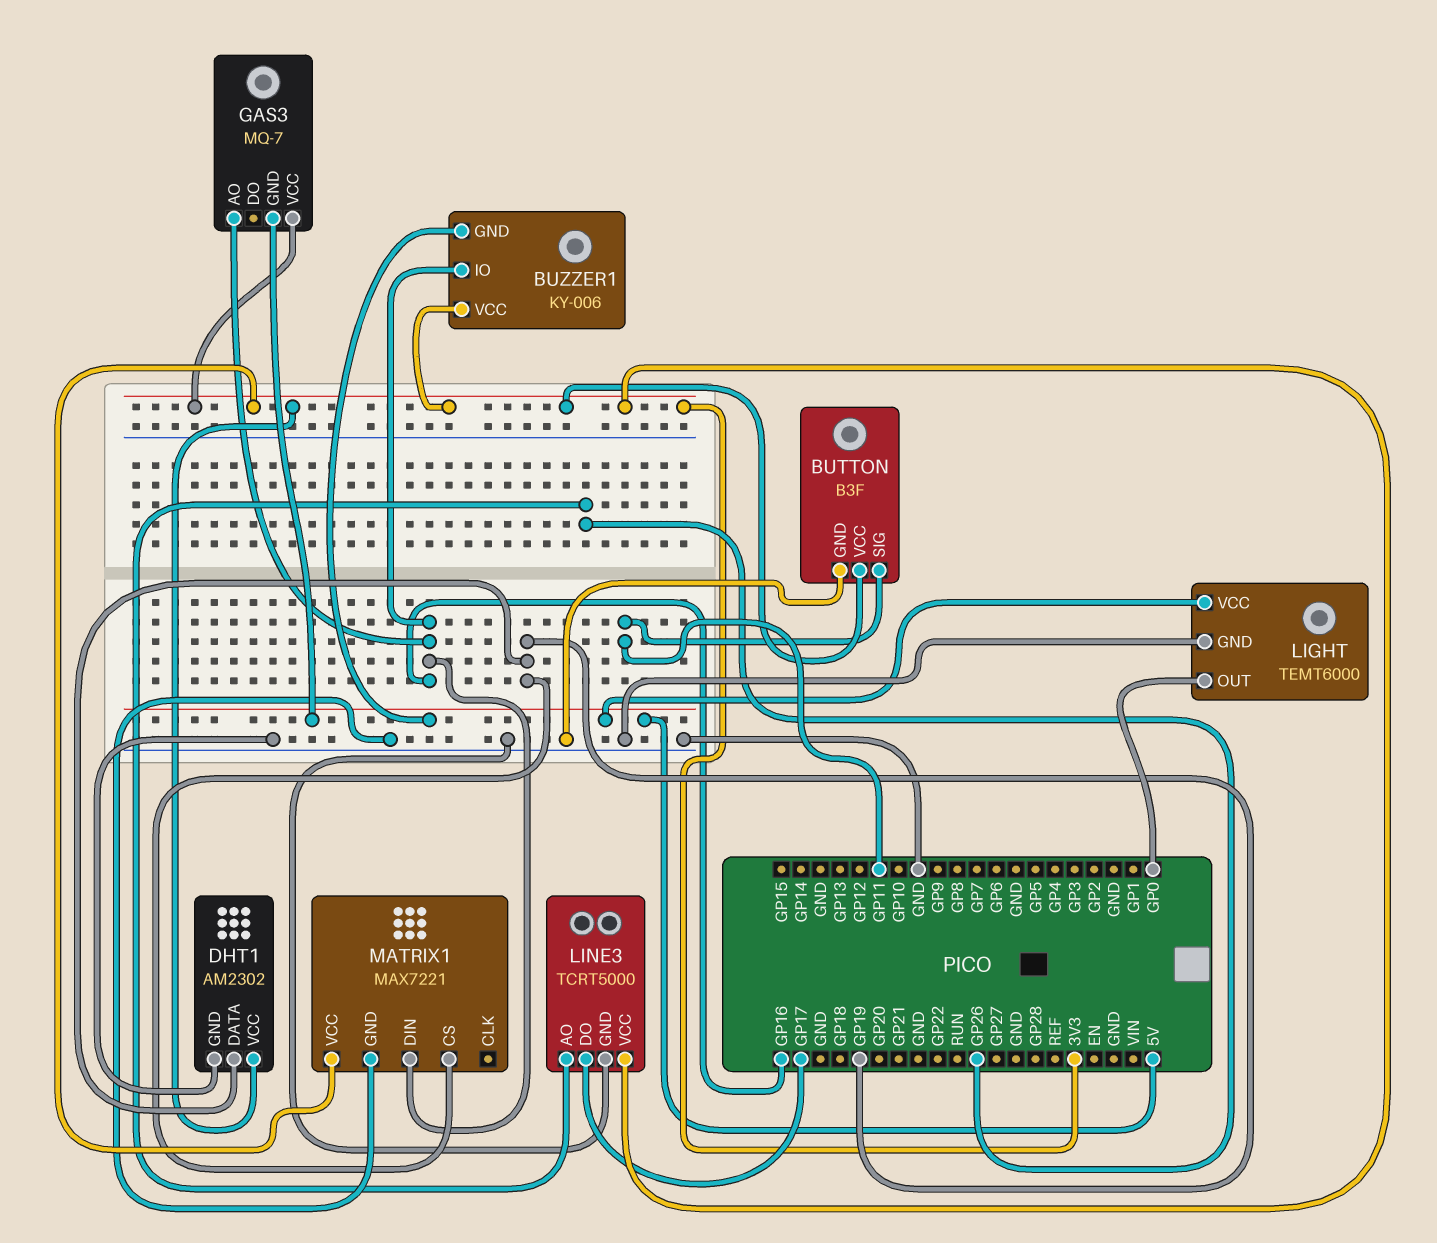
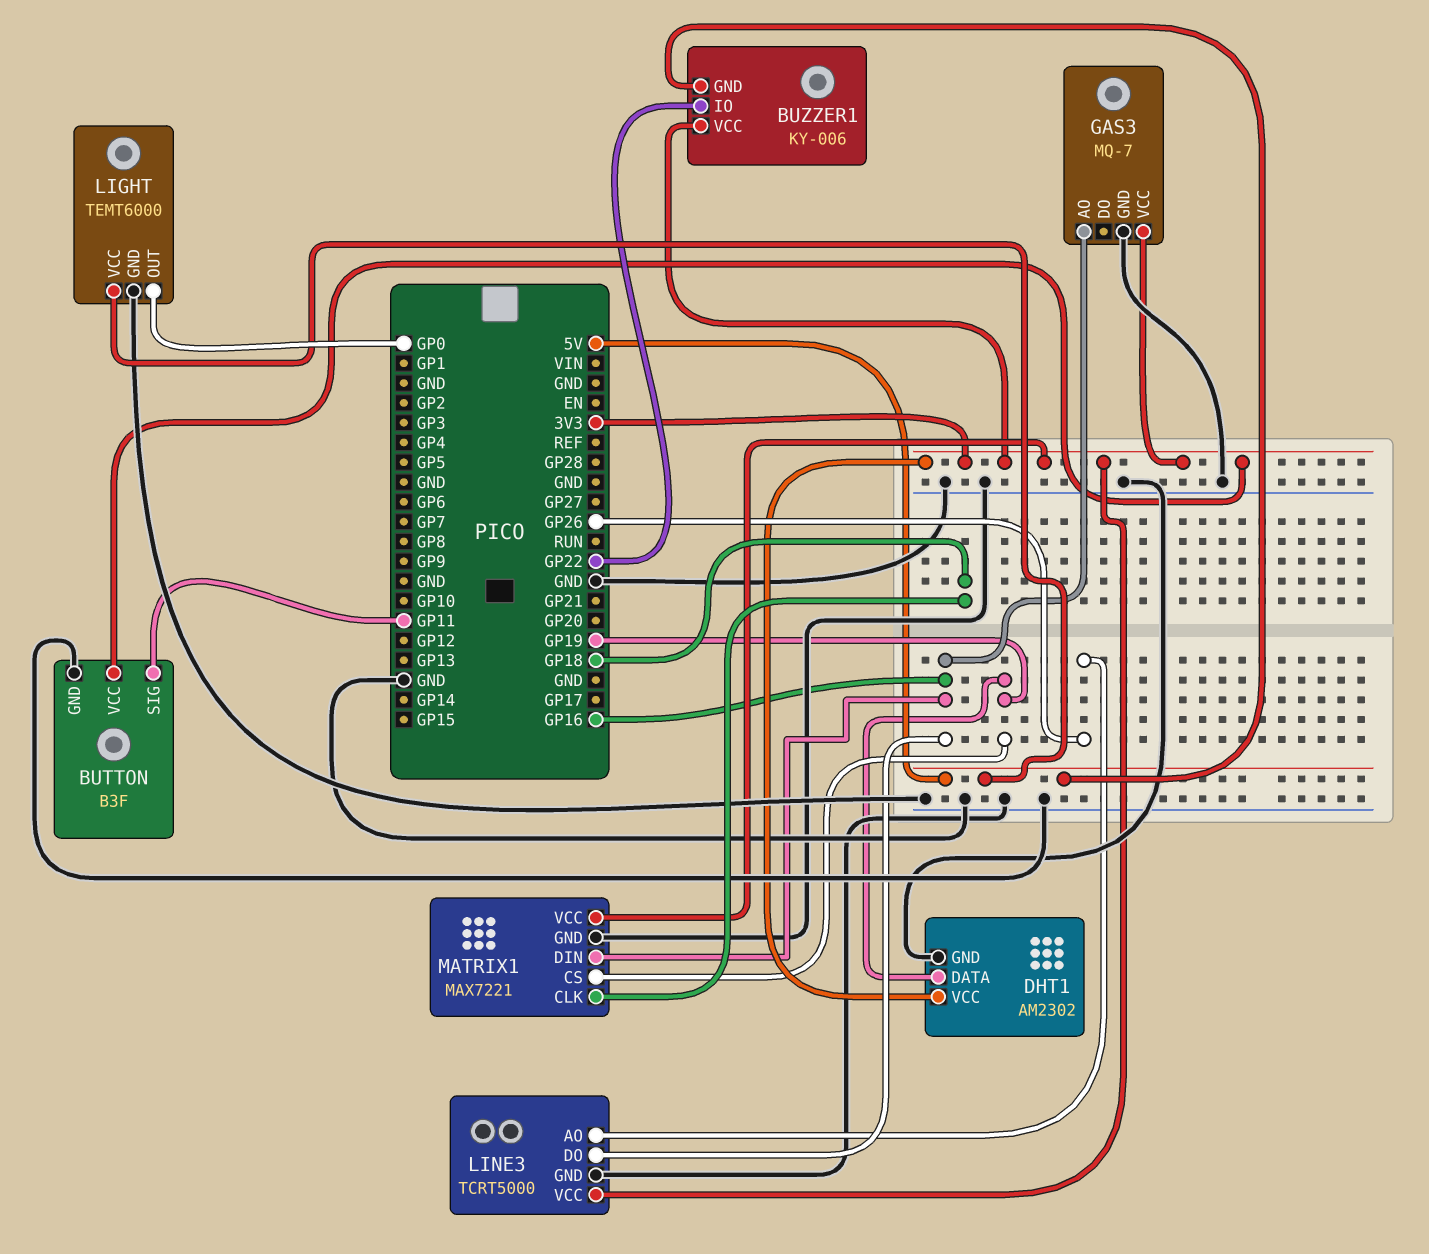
BUZZER1 pin IO: GP16 -> GP22
GAS3 pin GND: 5V -> GND
LINE3 pin DO: GP17 -> GP16
MATRIX1 pin CLK: none -> GP18

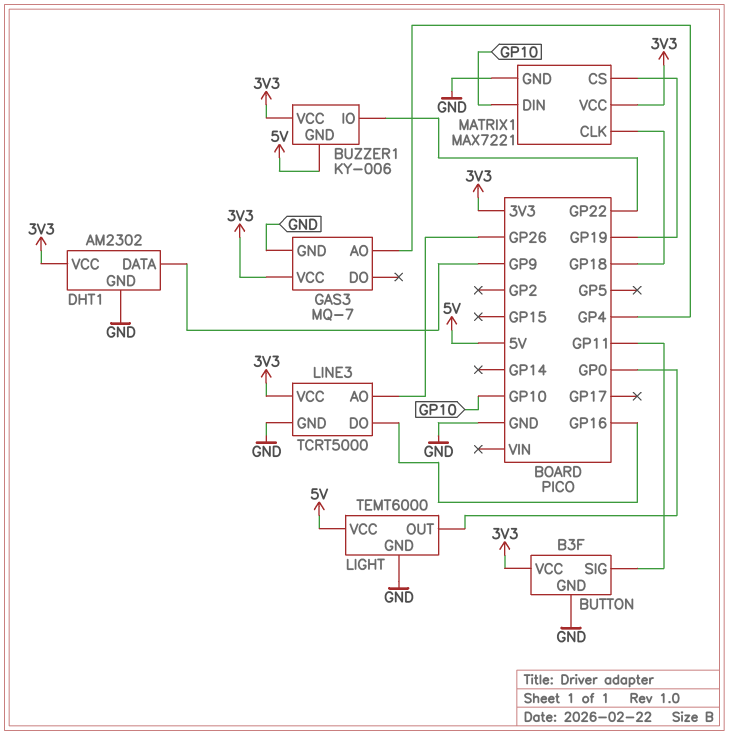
DHT1 pin DATA: GP19 -> GP9
GAS3 pin AO: GP16 -> GP4
MATRIX1 pin DIN: GP16 -> GP10

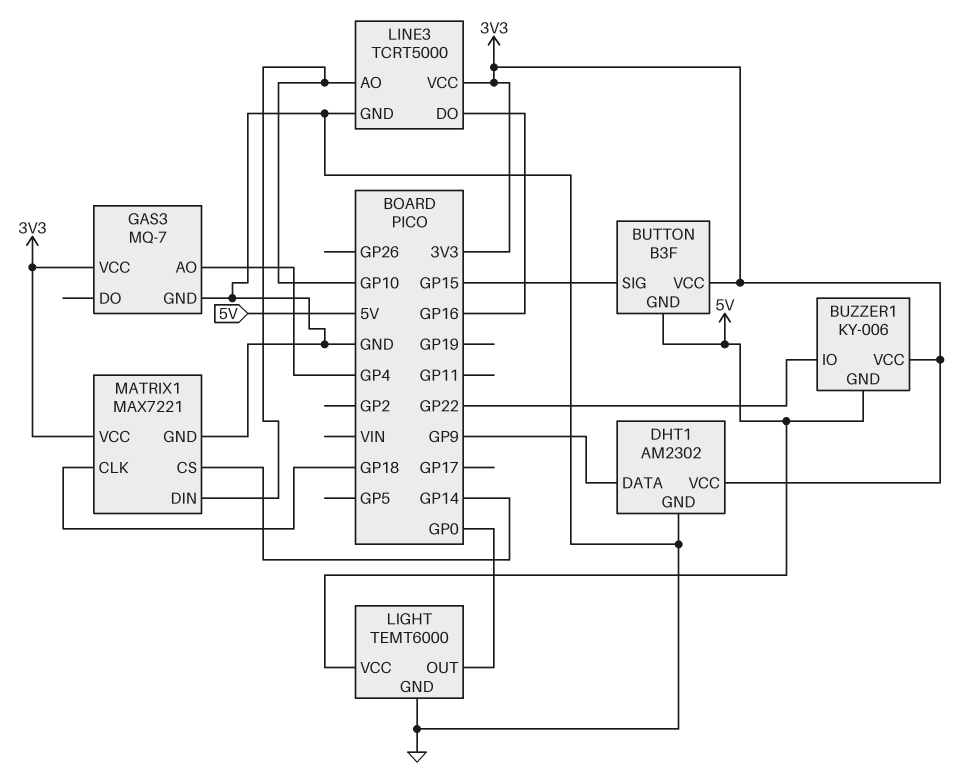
BUTTON pin GND: GND -> 5V
BUTTON pin SIG: GP11 -> GP15
LINE3 pin AO: GP26 -> GP10
MATRIX1 pin CS: GP19 -> GP14

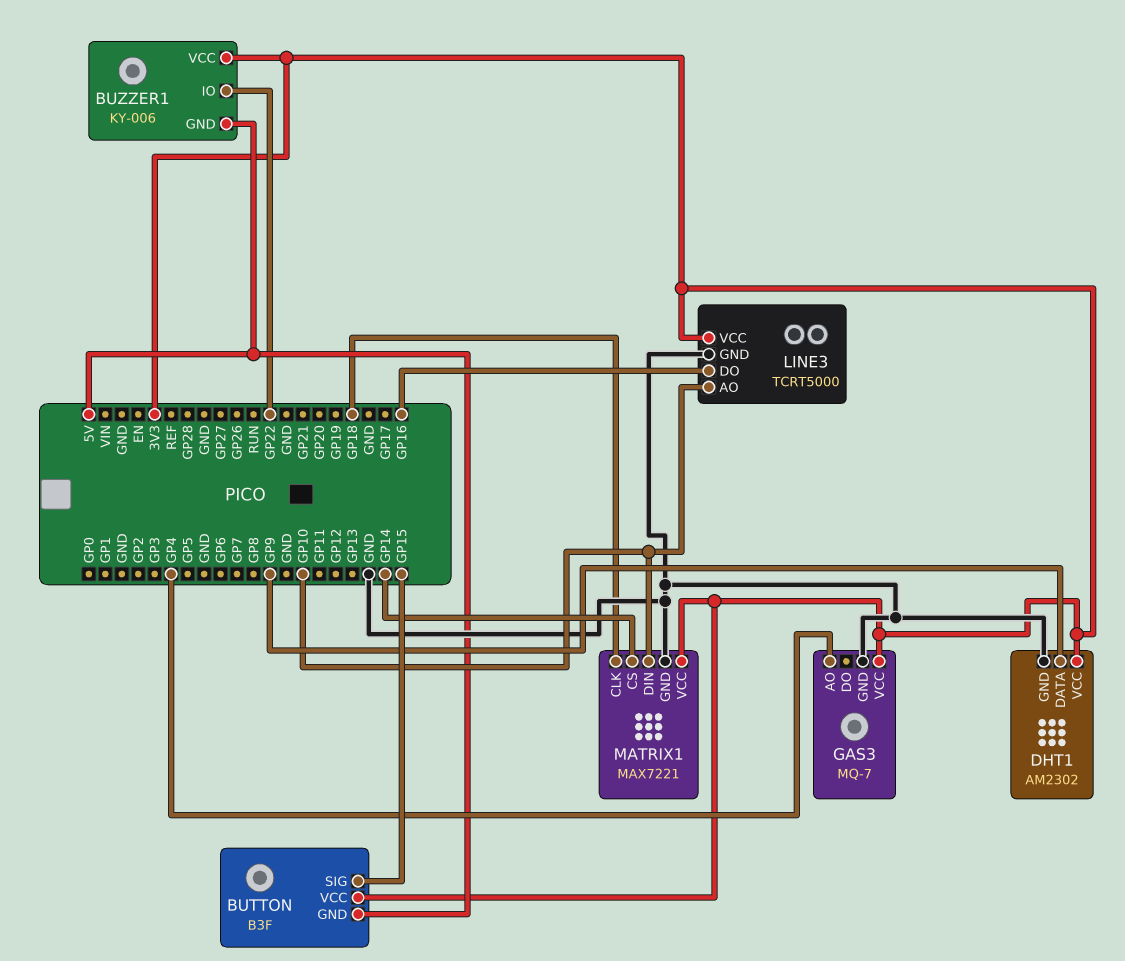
LIGHT: TEMT6000 -> none
LIGHT pin GND: GND -> none
LIGHT pin OUT: GP0 -> none
LIGHT pin VCC: 5V -> none

